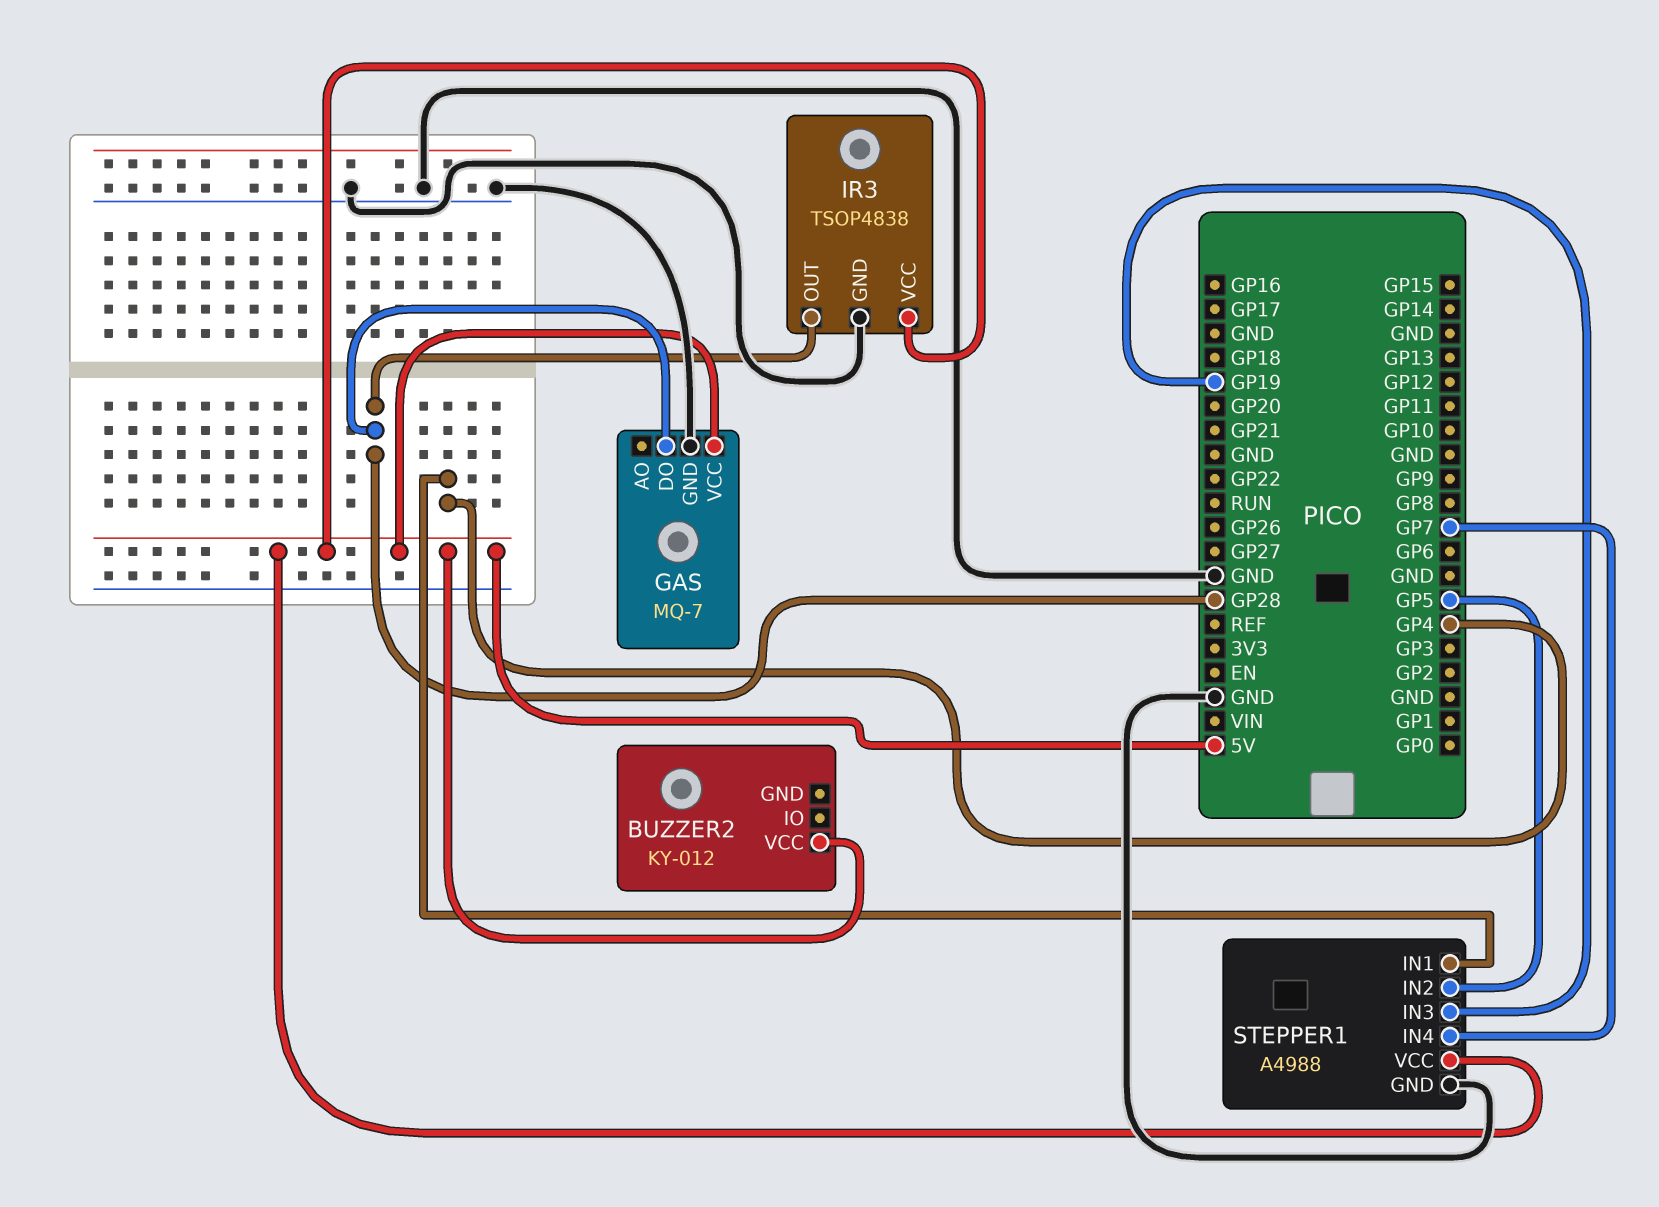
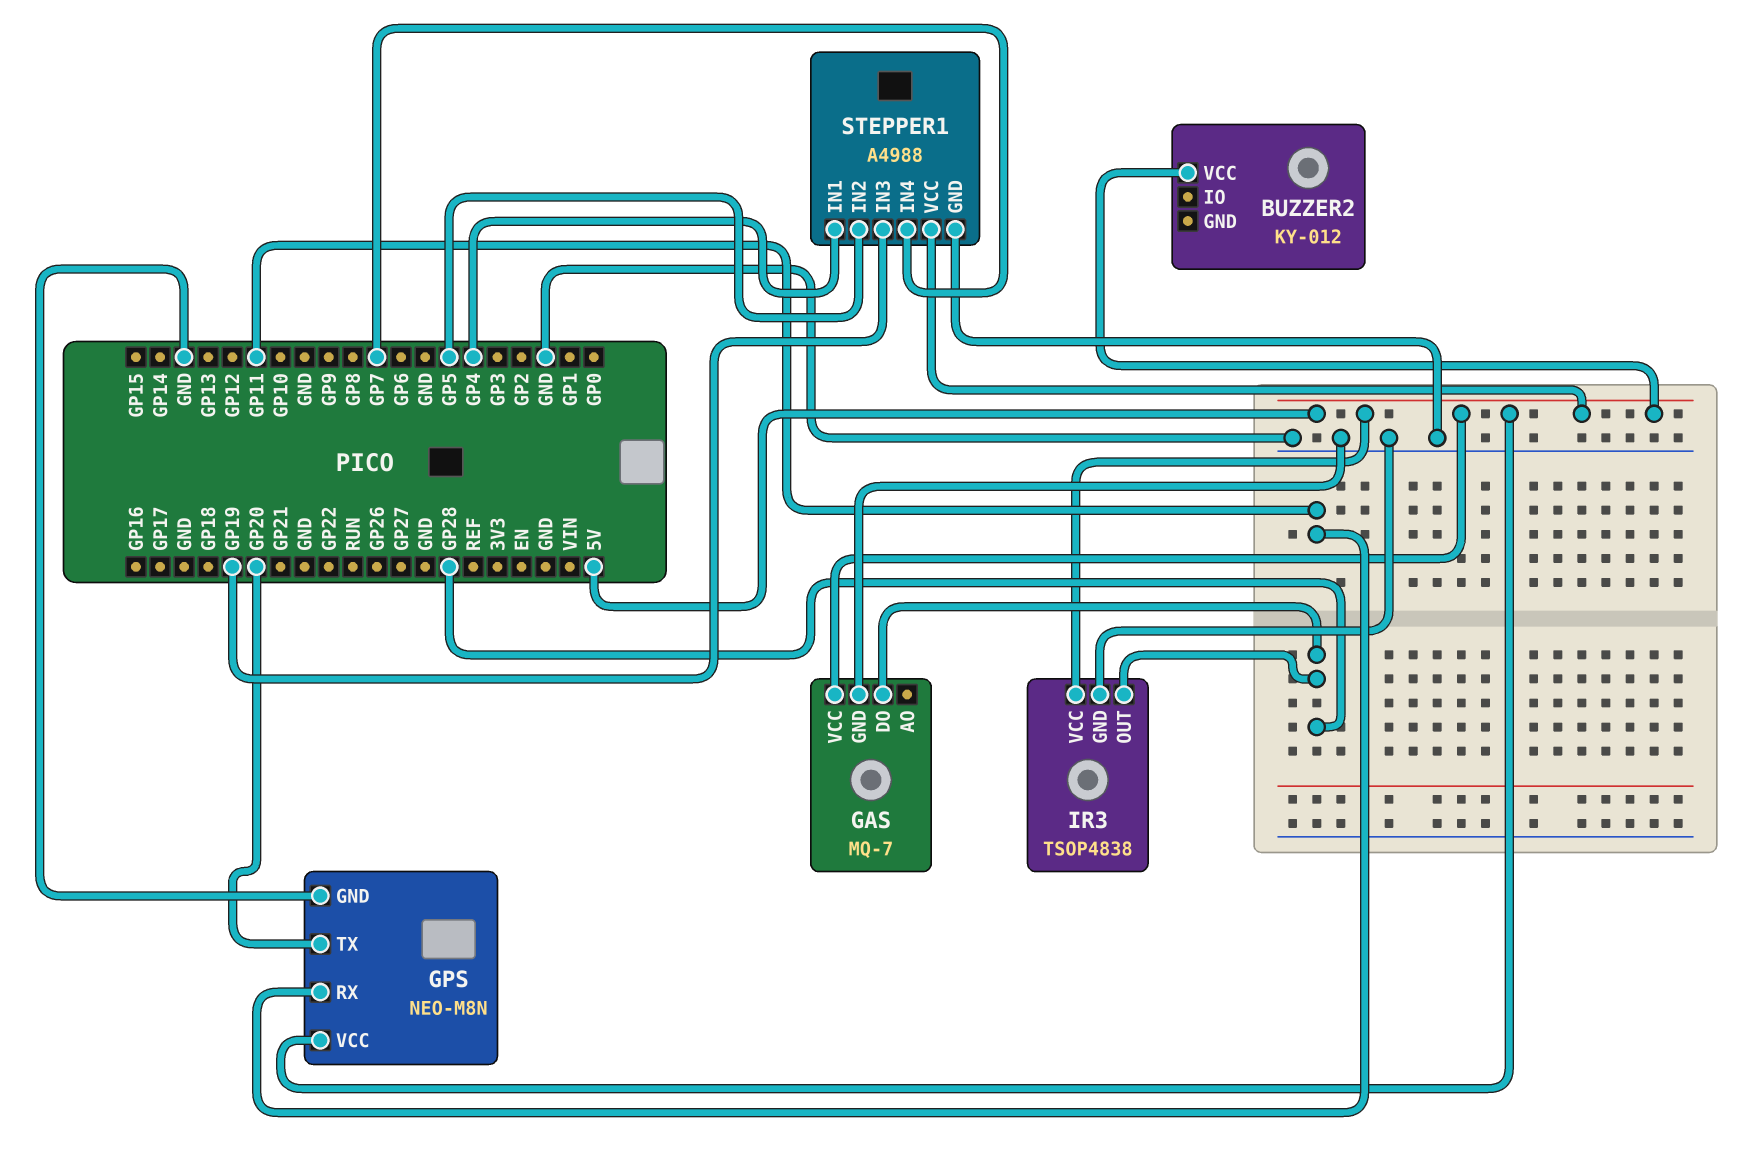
GPS: none -> NEO-M8N
GPS pin GND: none -> GND
GPS pin RX: none -> GP11
GPS pin TX: none -> GP20
GPS pin VCC: none -> 5V

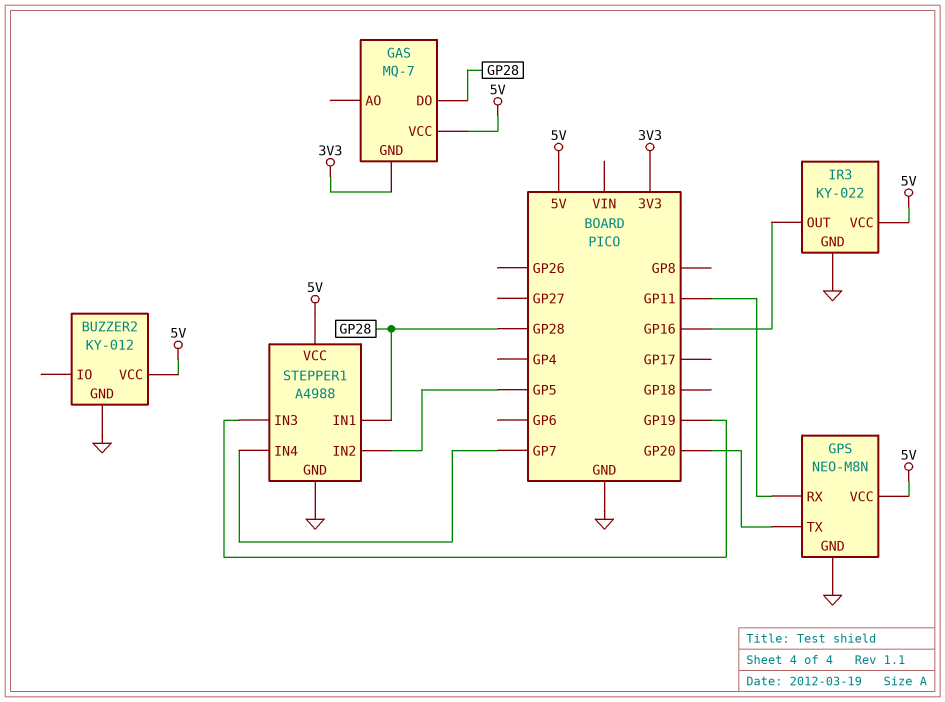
BUZZER2 pin GND: none -> GND
GAS pin GND: GND -> 3V3
IR3: TSOP4838 -> KY-022
IR3 pin OUT: GP28 -> GP16
STEPPER1 pin IN1: GP4 -> GP28

